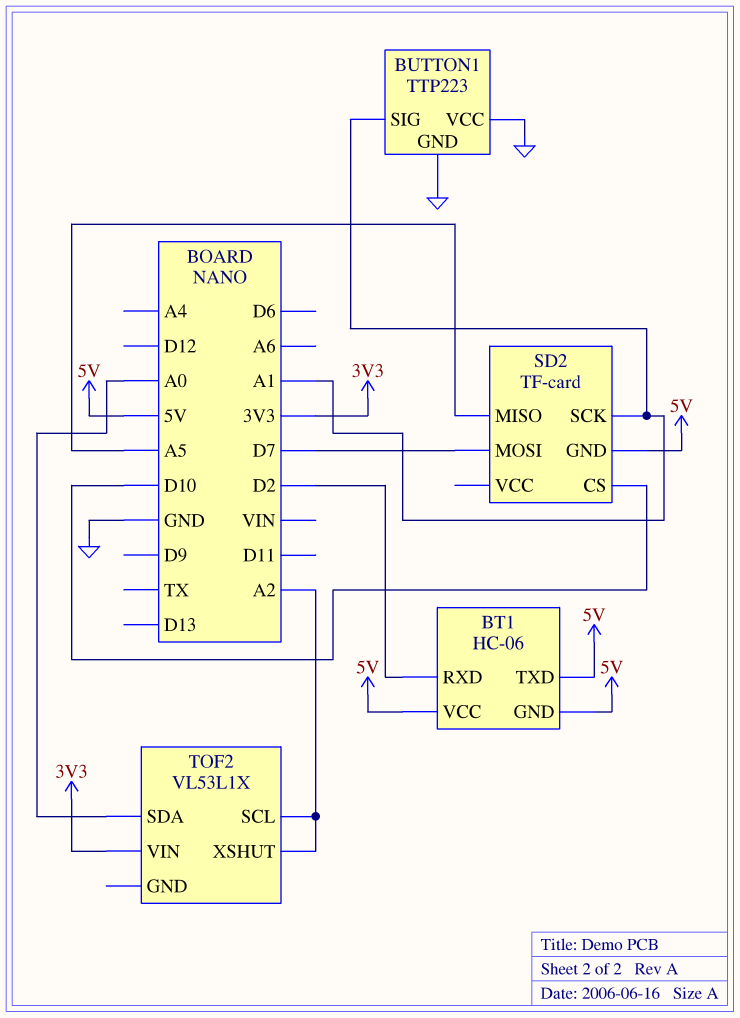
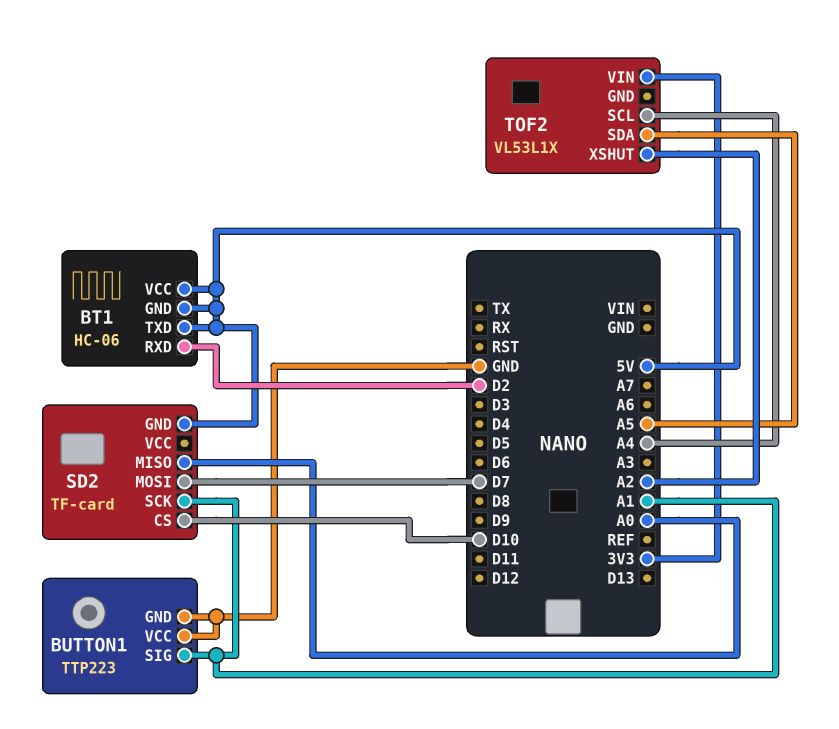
SD2 pin MISO: A5 -> A0
TOF2 pin SCL: A2 -> A4
TOF2 pin SDA: A0 -> A5

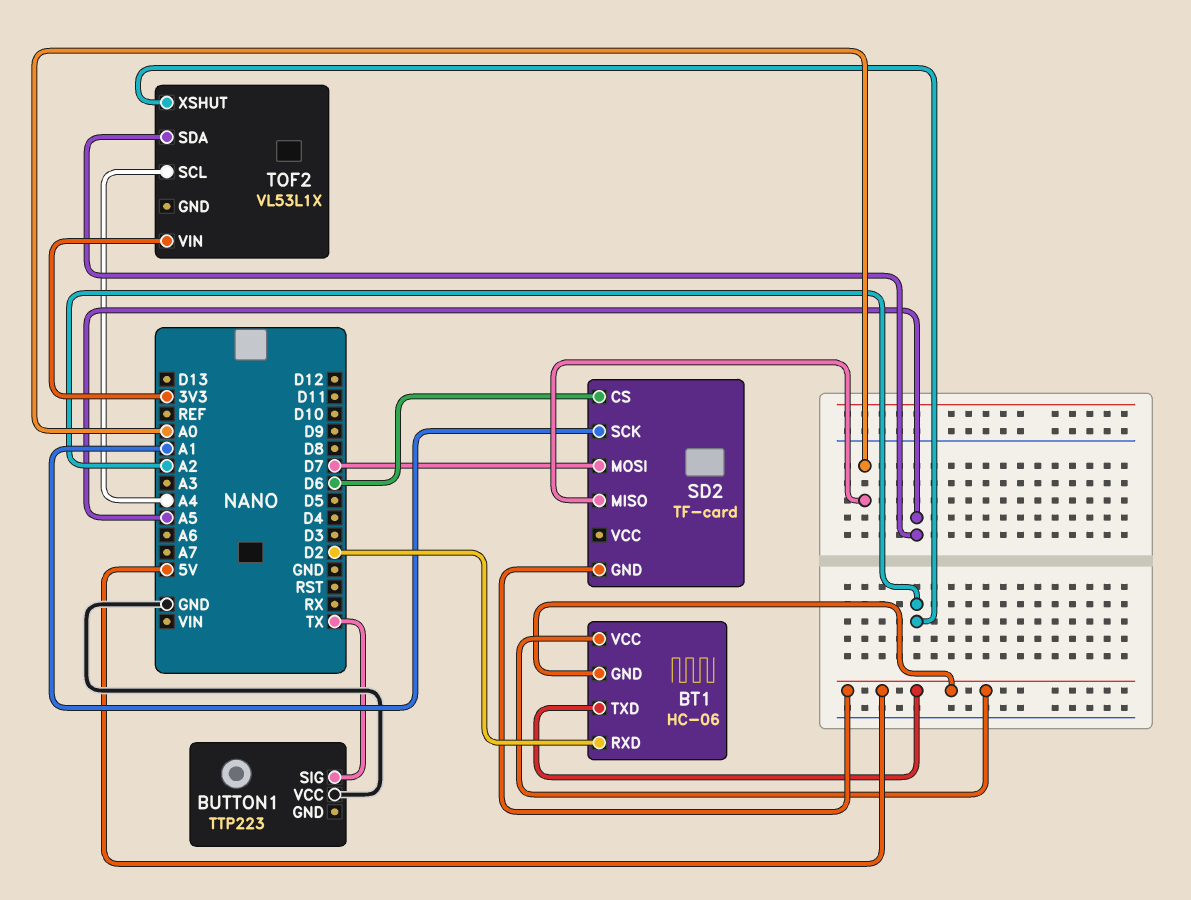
BUTTON1 pin GND: GND -> none
BUTTON1 pin SIG: A1 -> TX
SD2 pin CS: D10 -> D6

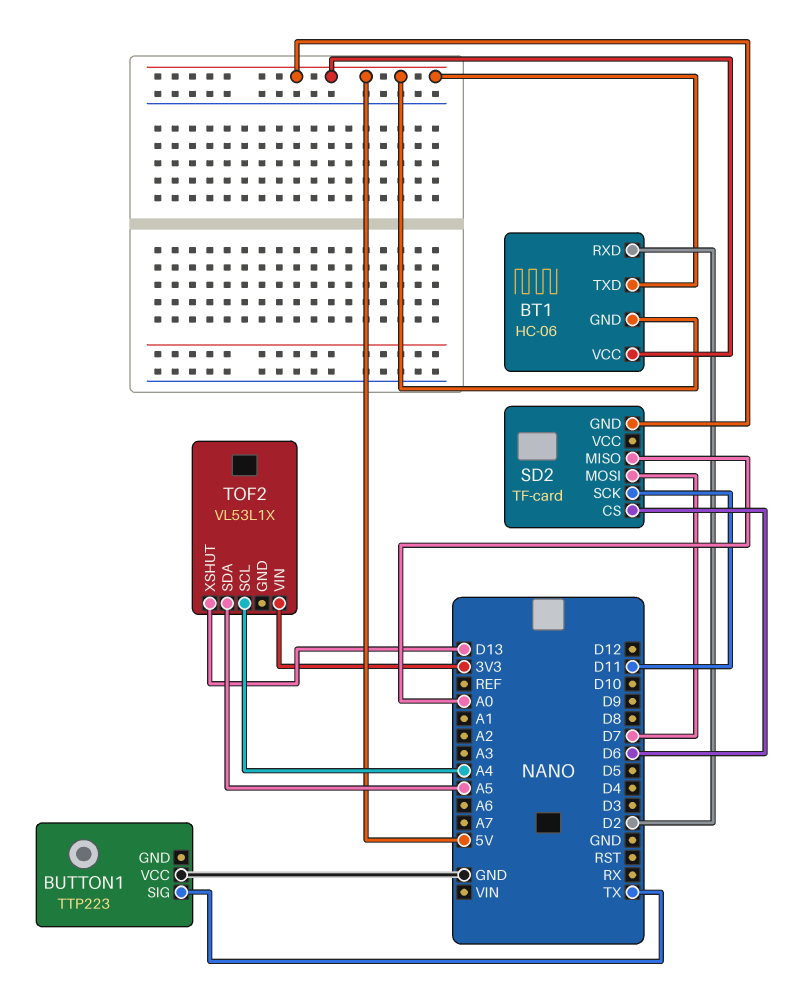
SD2 pin SCK: A1 -> D11
TOF2 pin XSHUT: A2 -> D13

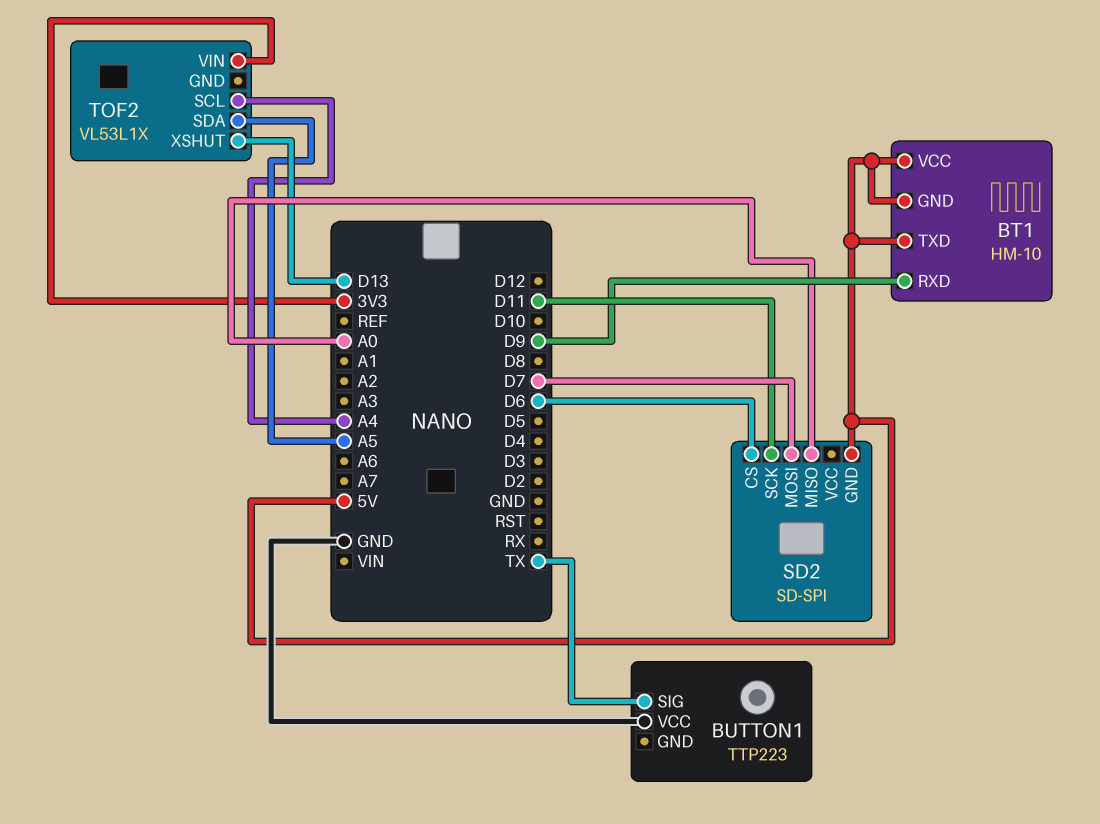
BT1: HC-06 -> HM-10
BT1 pin RXD: D2 -> D9
SD2: TF-card -> SD-SPI

